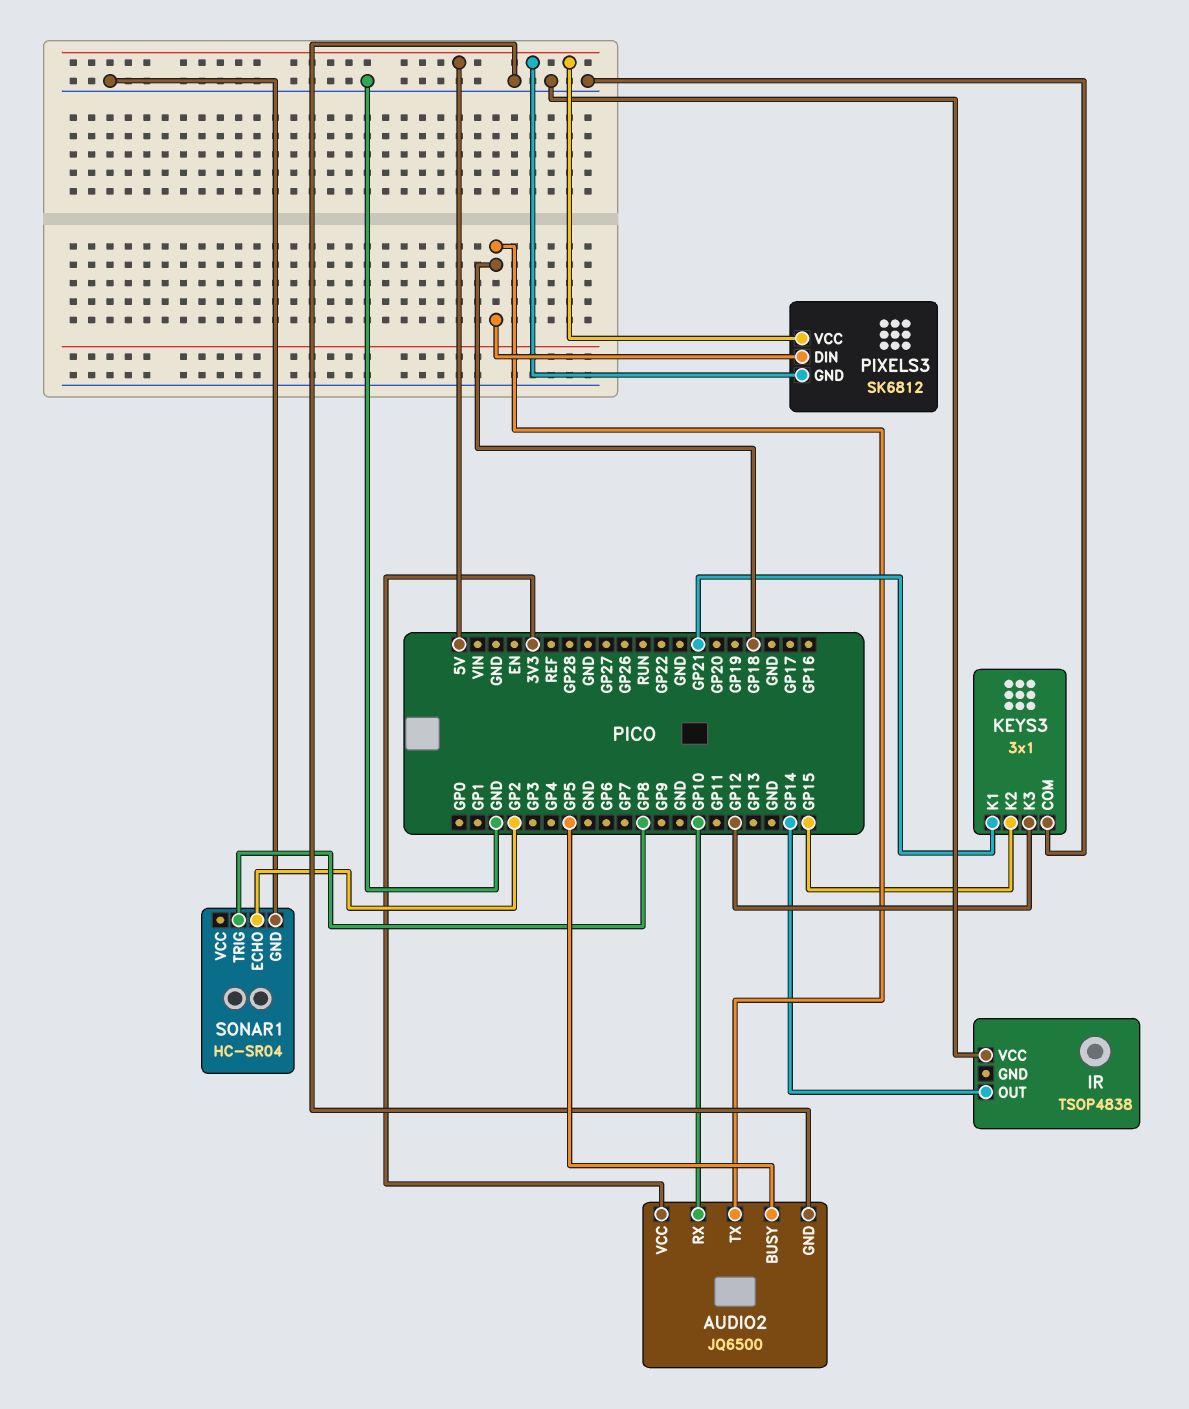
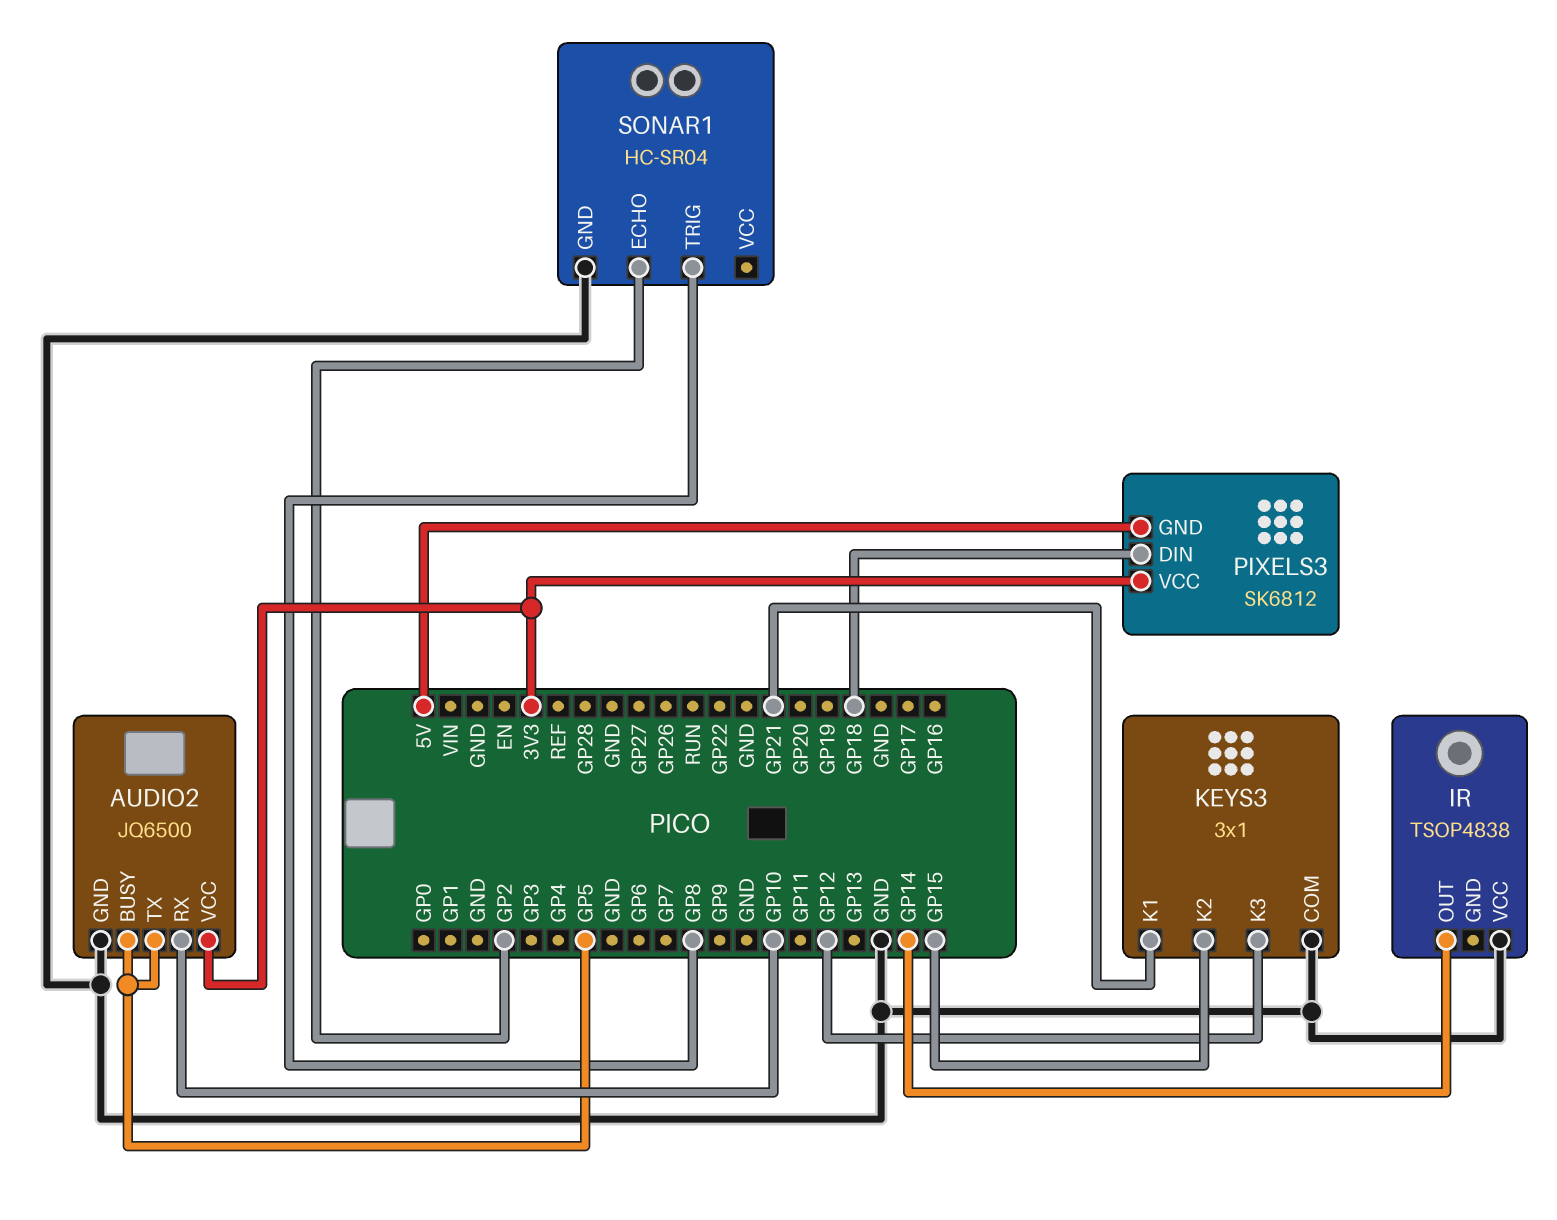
AUDIO2 pin TX: GP18 -> GP5
PIXELS3 pin VCC: 5V -> 3V3

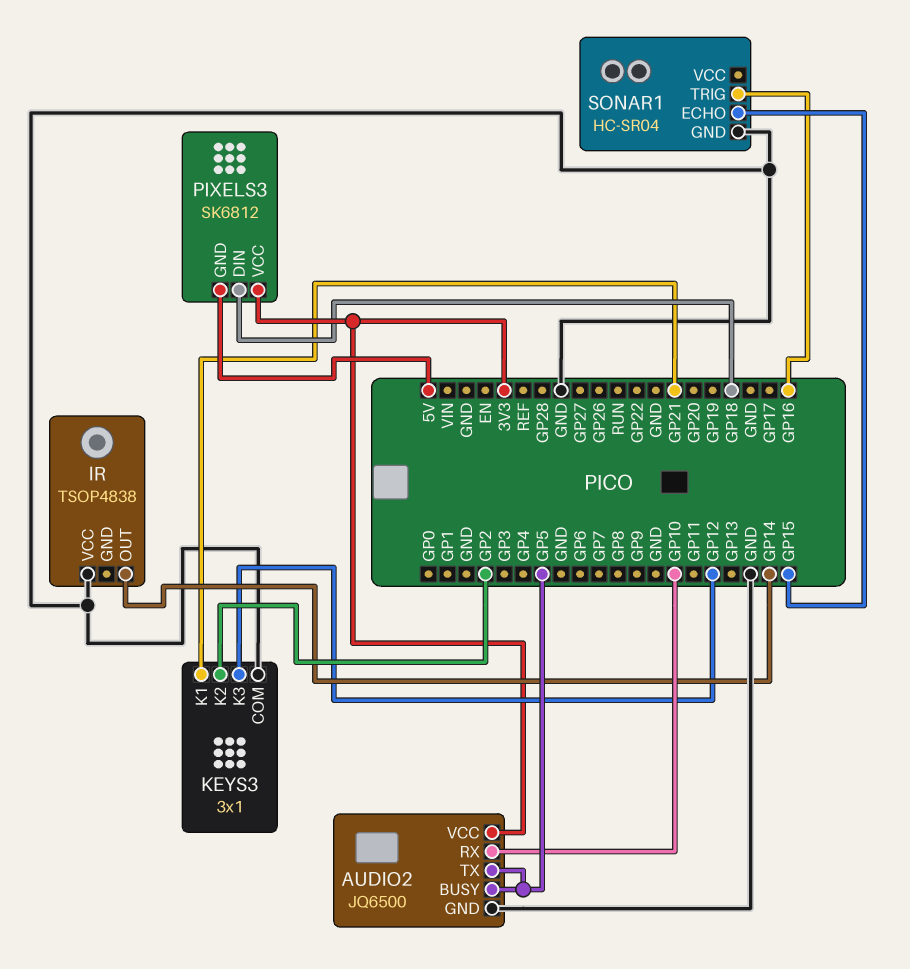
KEYS3 pin K2: GP15 -> GP2
SONAR1 pin ECHO: GP2 -> GP15
SONAR1 pin TRIG: GP8 -> GP16

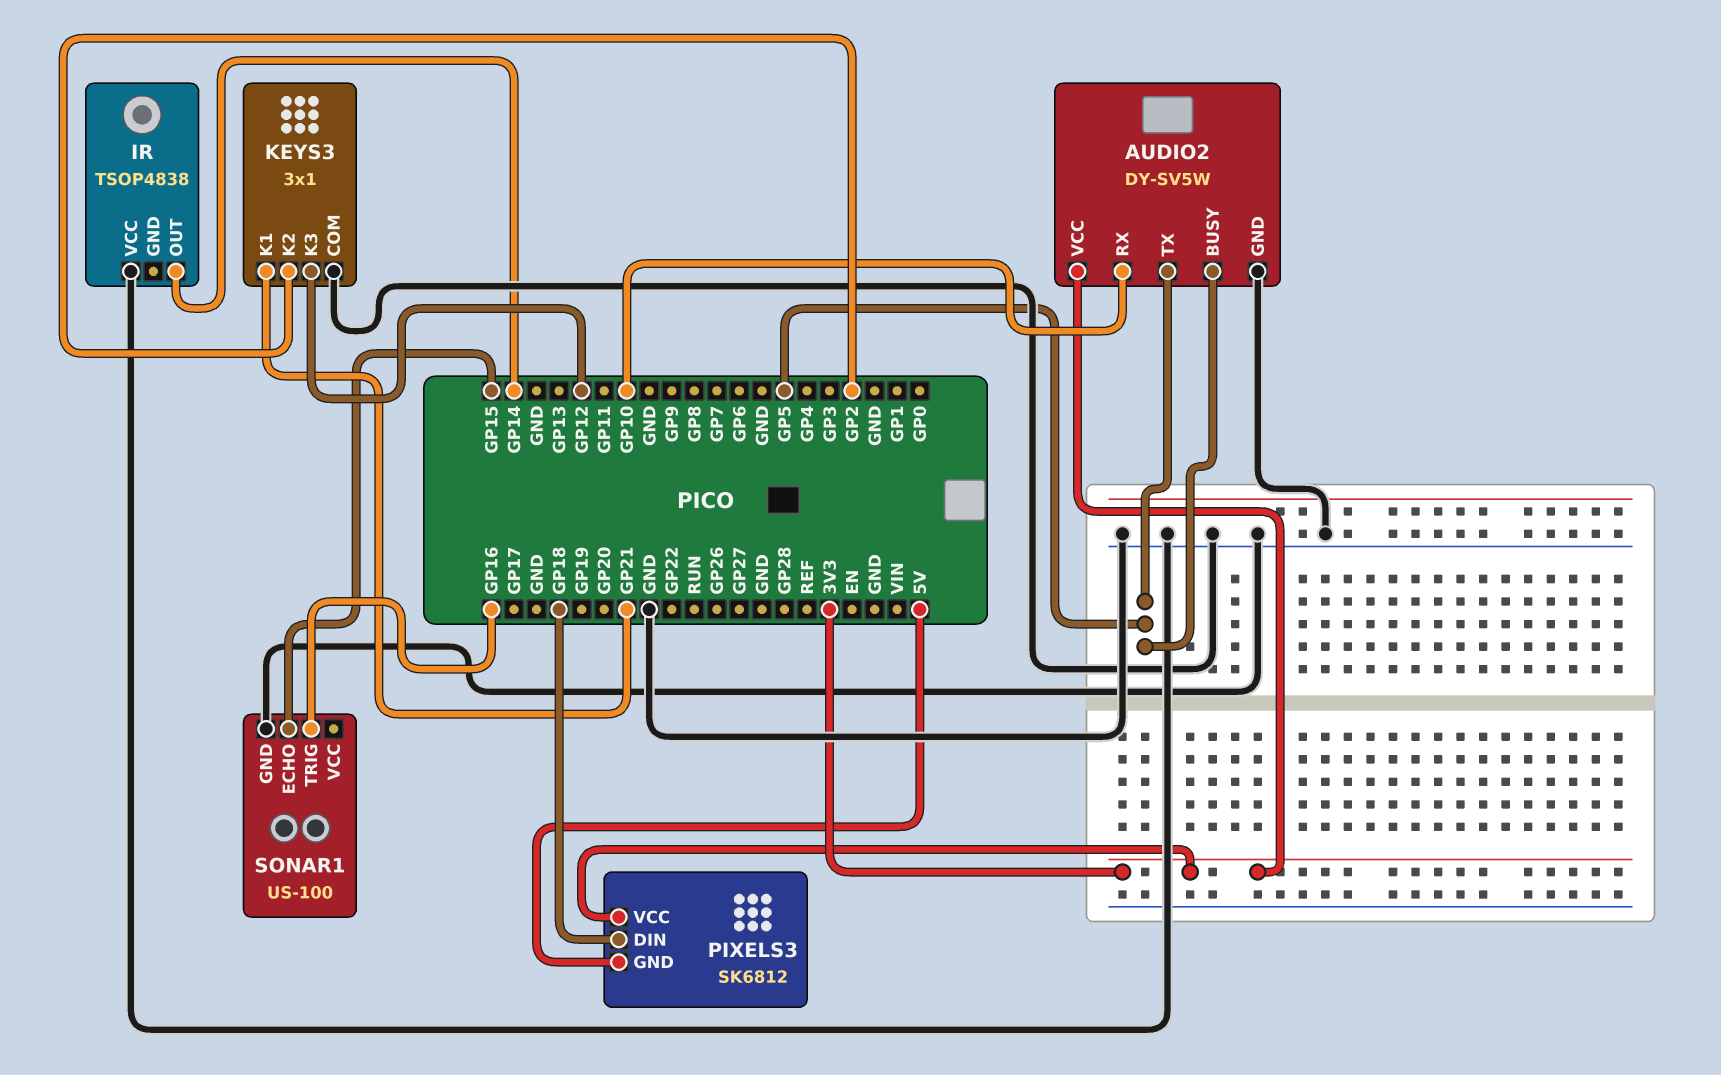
AUDIO2: JQ6500 -> DY-SV5W
SONAR1: HC-SR04 -> US-100

